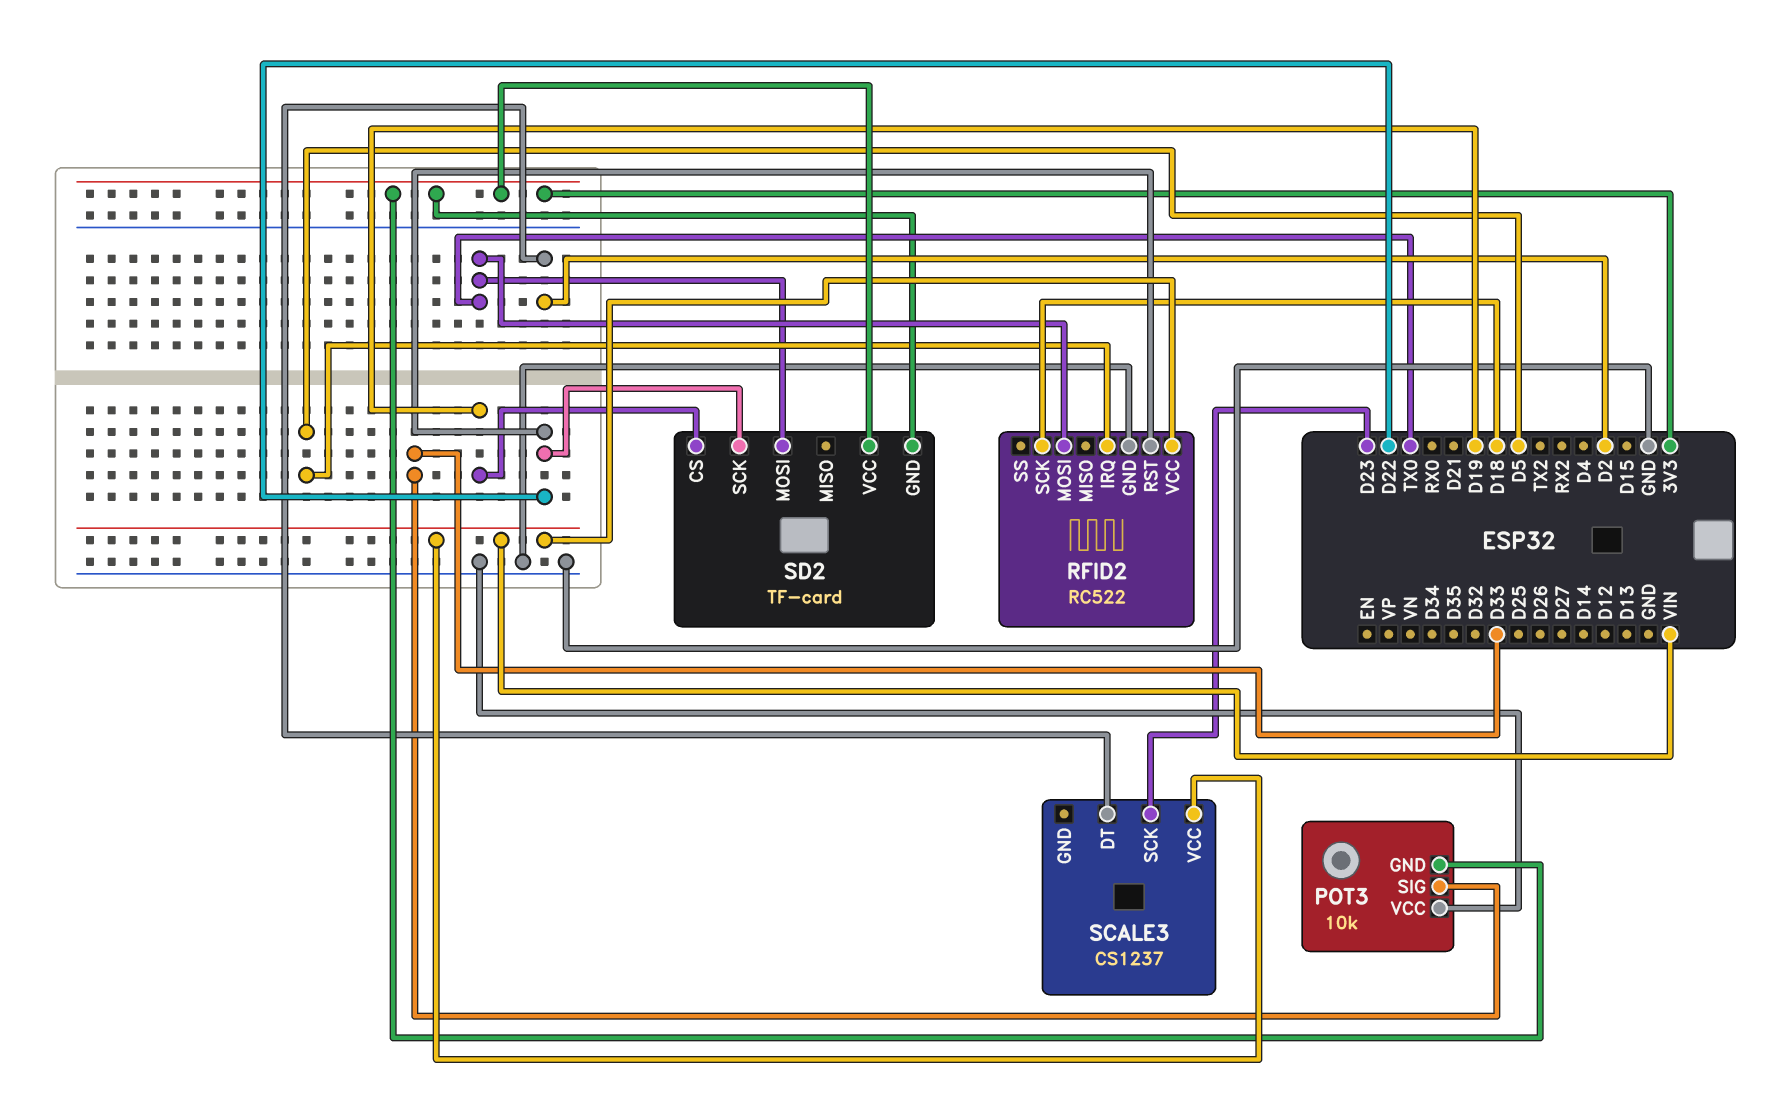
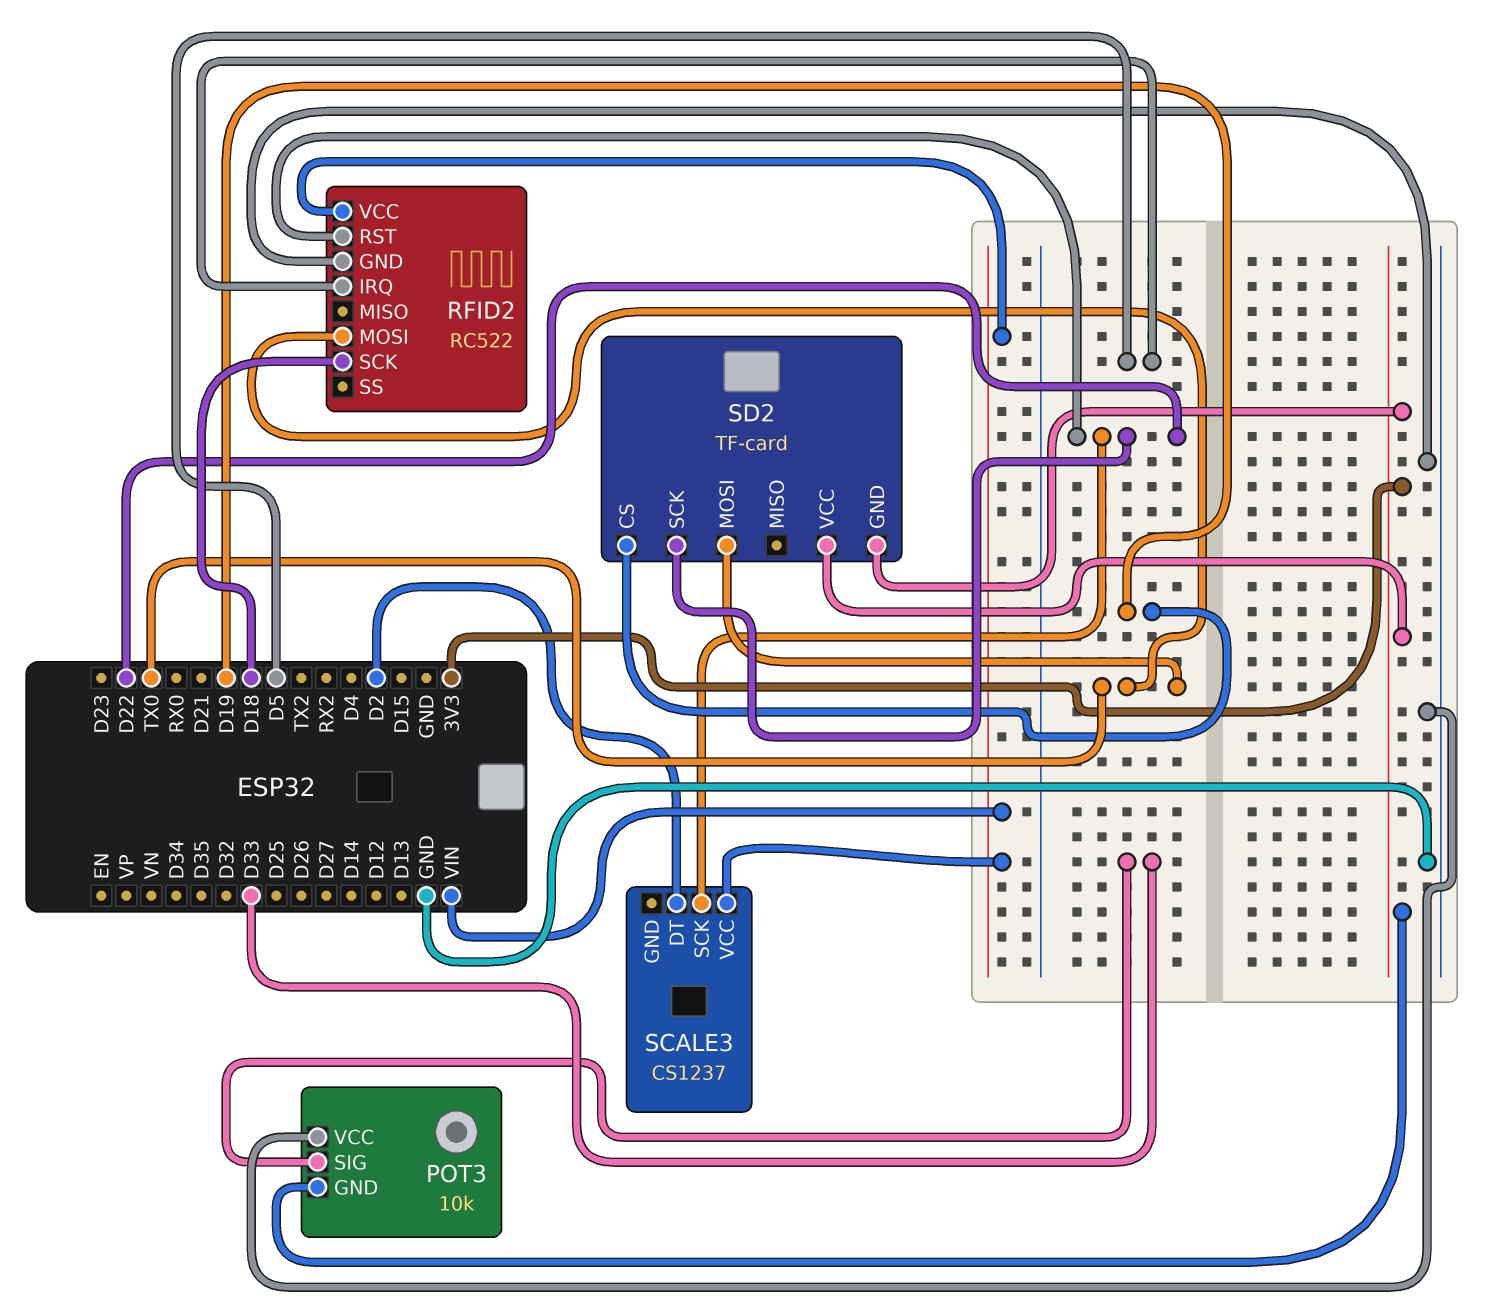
SCALE3 pin SCK: D23 -> D22

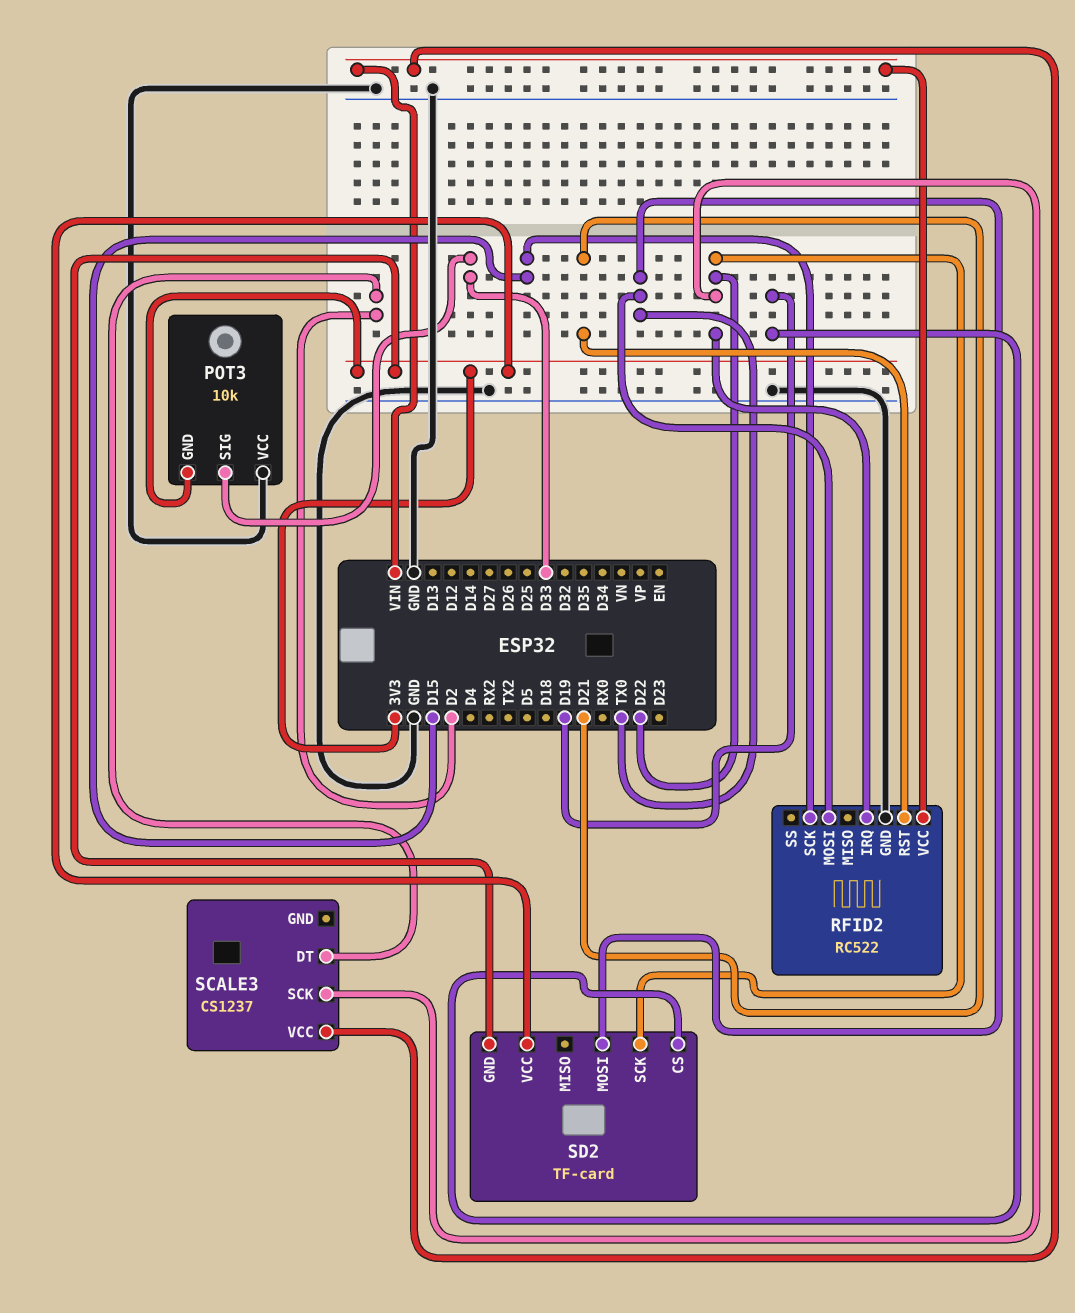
RFID2 pin IRQ: D5 -> D22
RFID2 pin RST: D22 -> D21
RFID2 pin SCK: D18 -> D15

